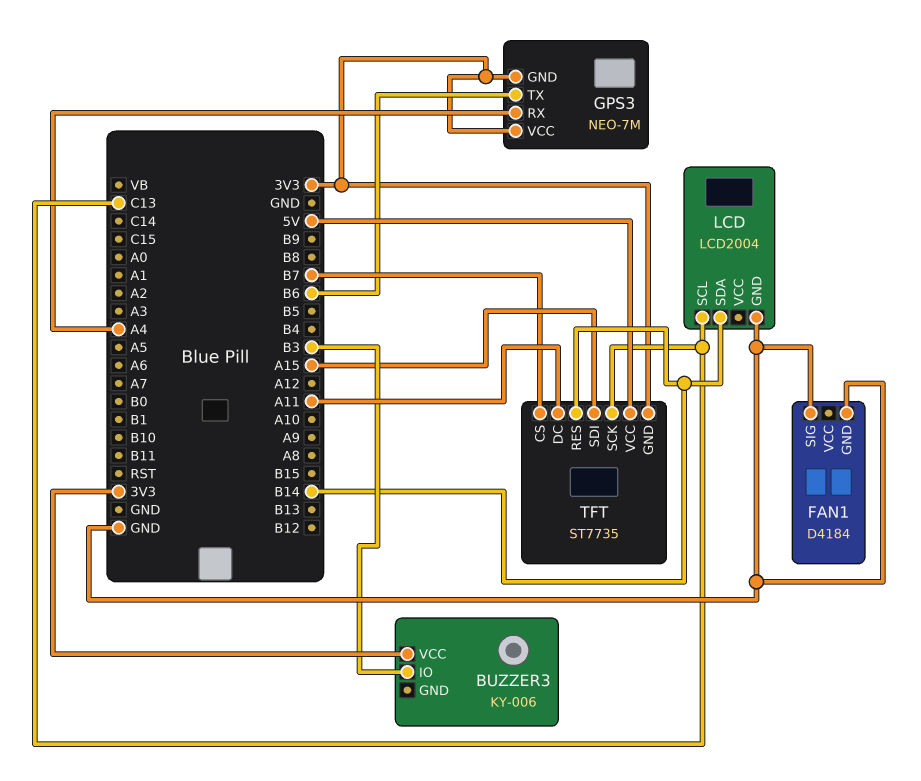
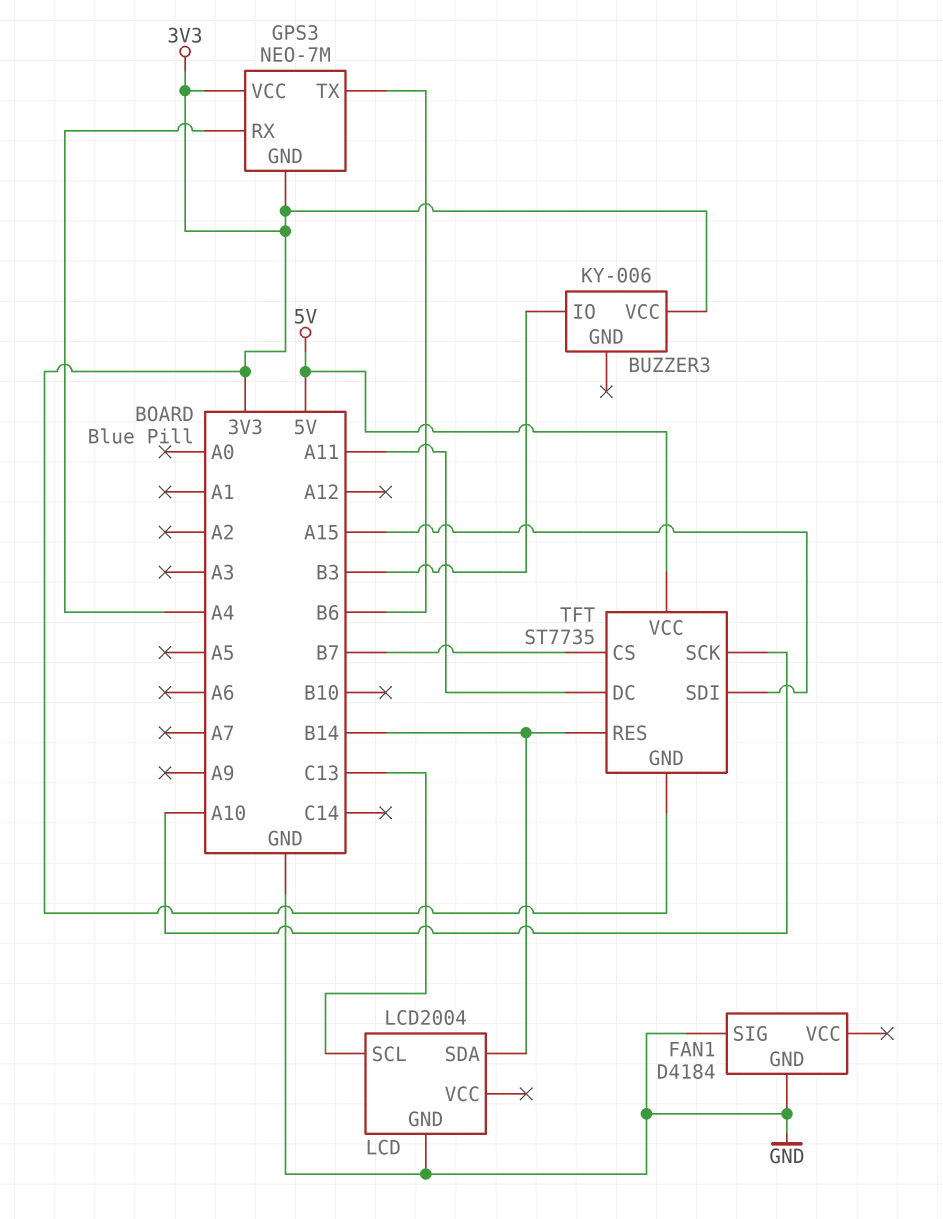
TFT pin SCK: C13 -> A10

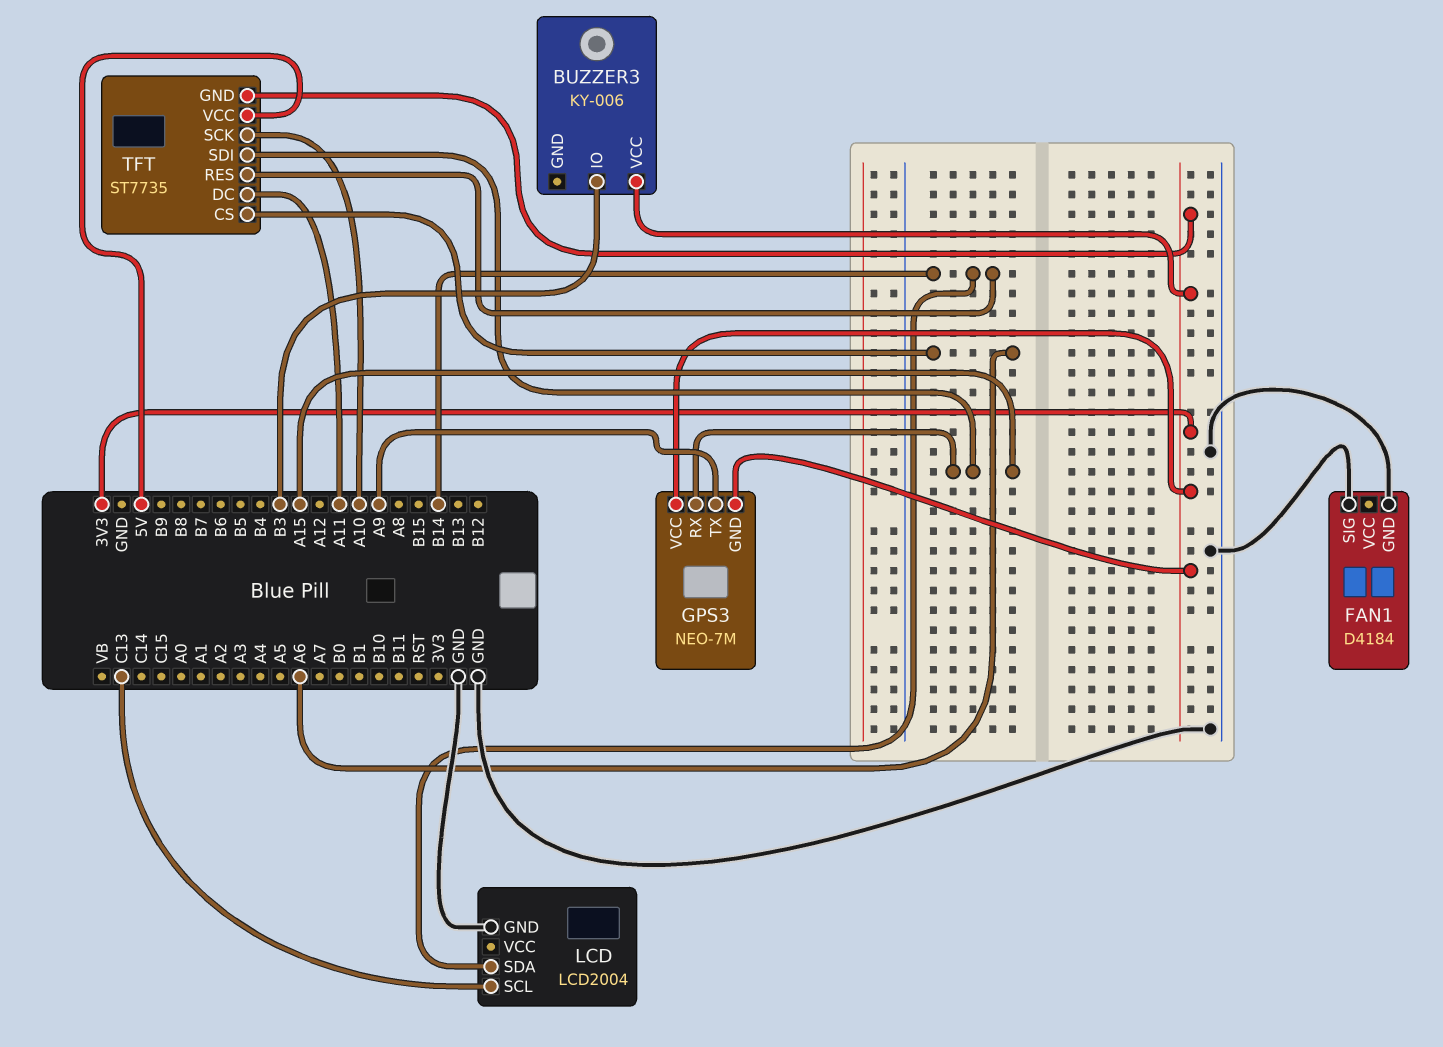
GPS3 pin RX: A4 -> A15
GPS3 pin TX: B6 -> A9
TFT pin CS: B7 -> A6

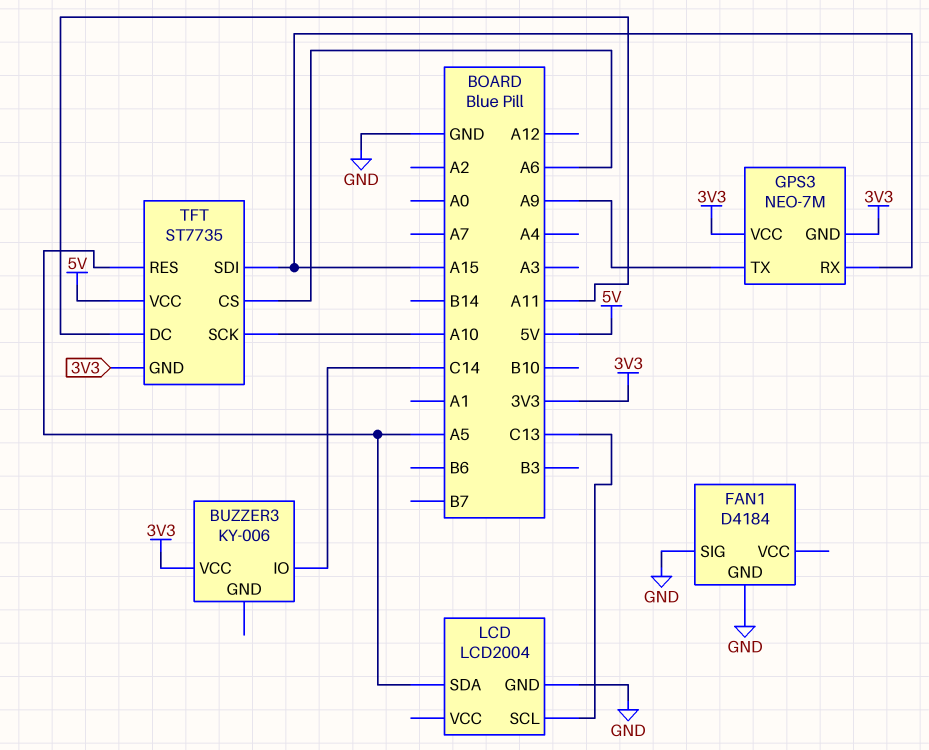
BUZZER3 pin IO: B3 -> C14
LCD pin SDA: B14 -> A5
TFT pin RES: B14 -> A5

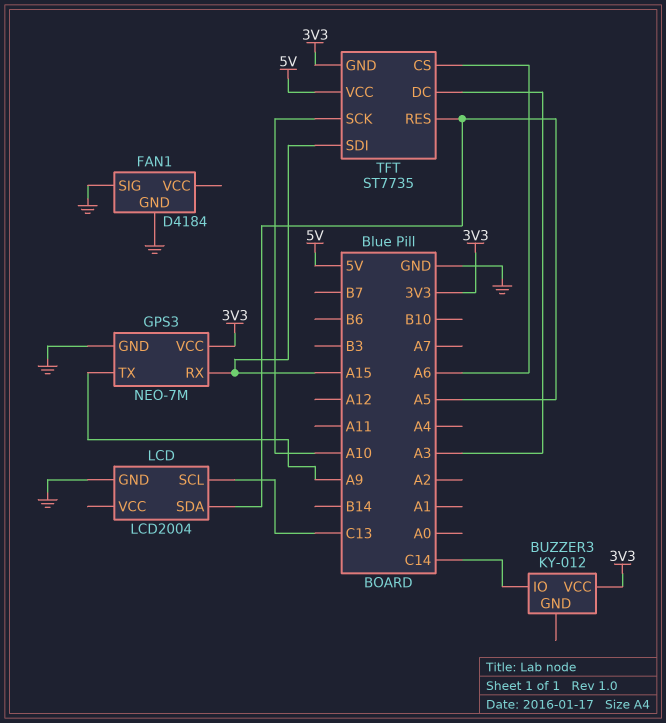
BUZZER3: KY-006 -> KY-012
GPS3 pin GND: 3V3 -> GND
TFT pin DC: A11 -> A3

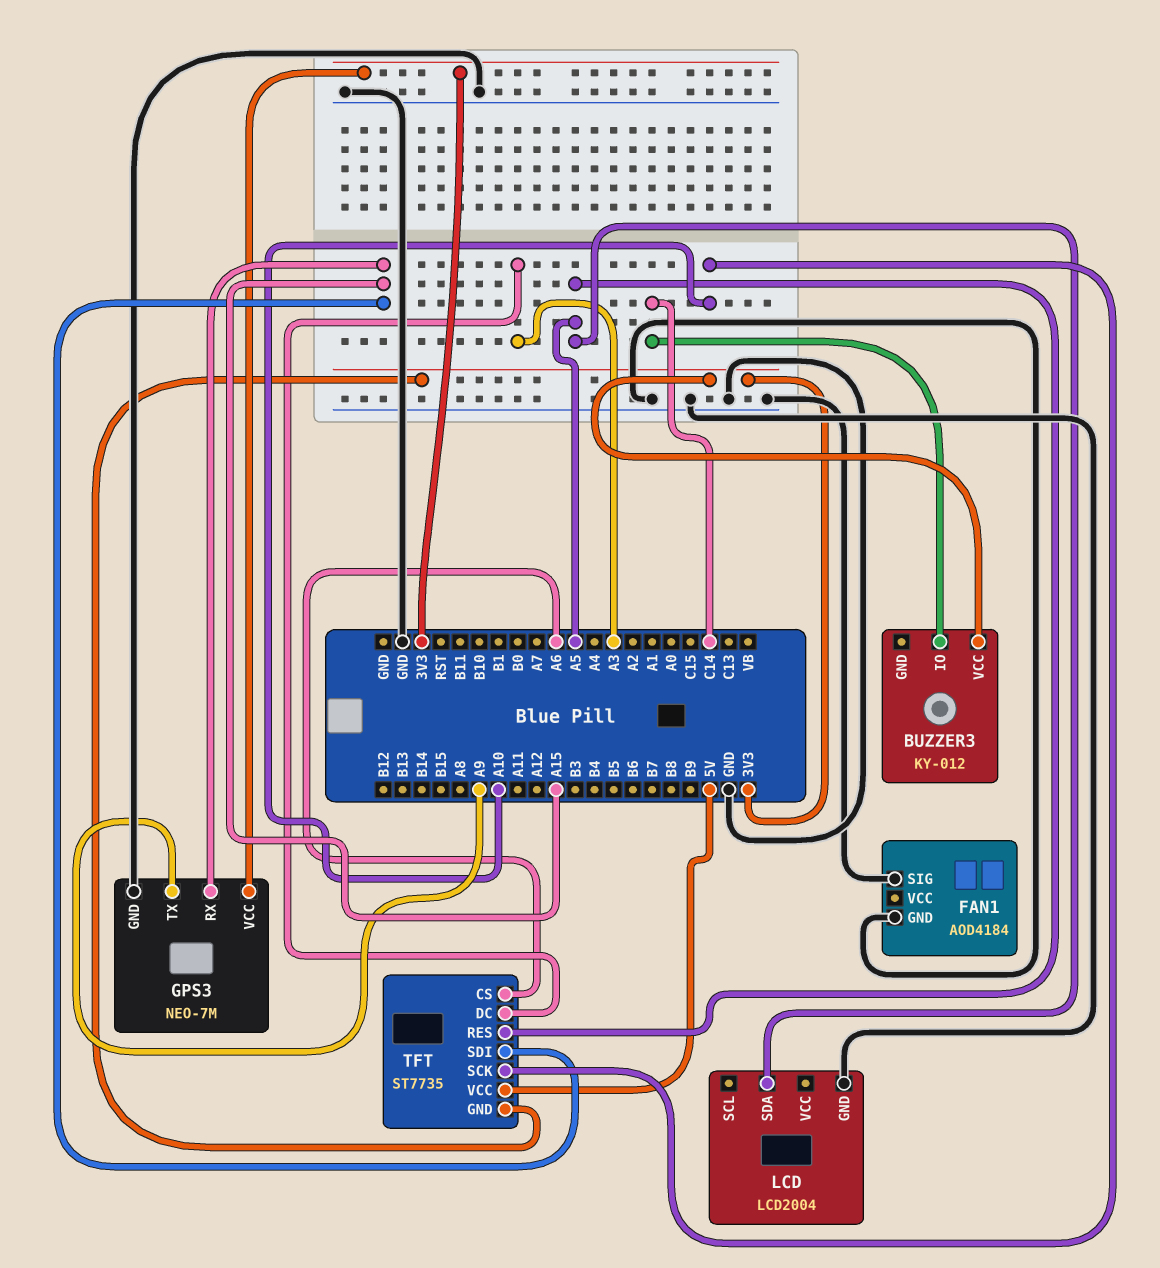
FAN1: D4184 -> AOD4184
LCD pin SCL: C13 -> none

